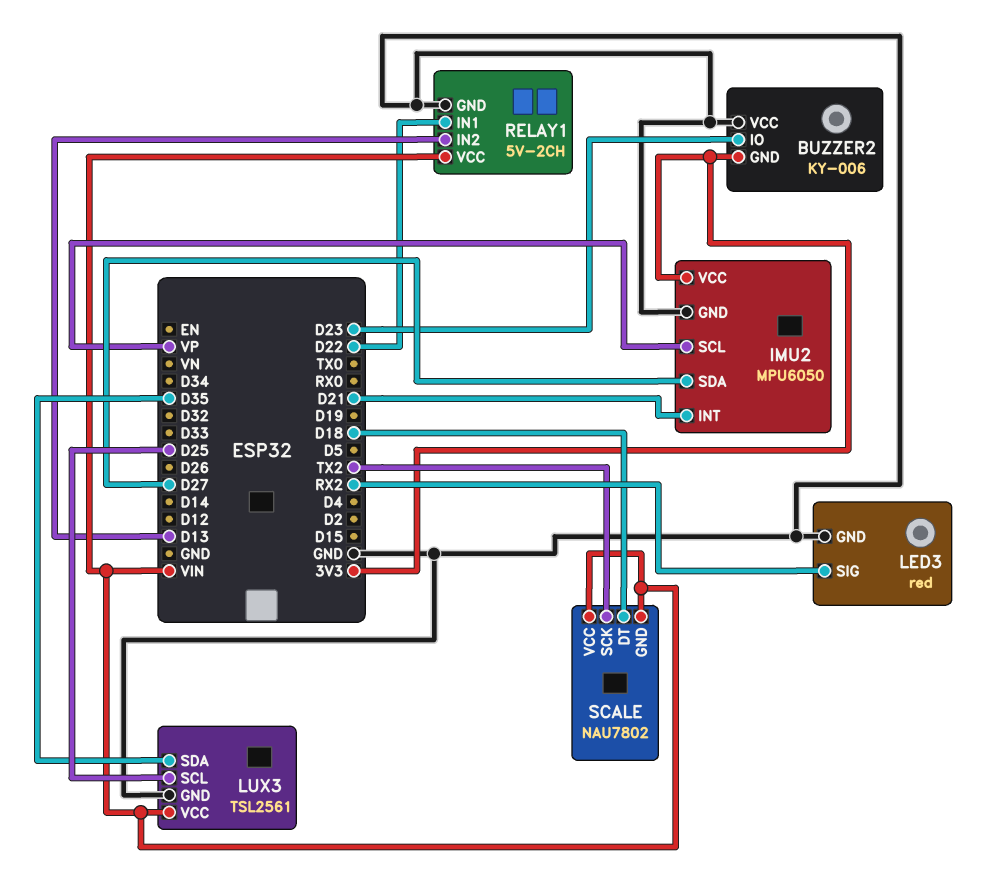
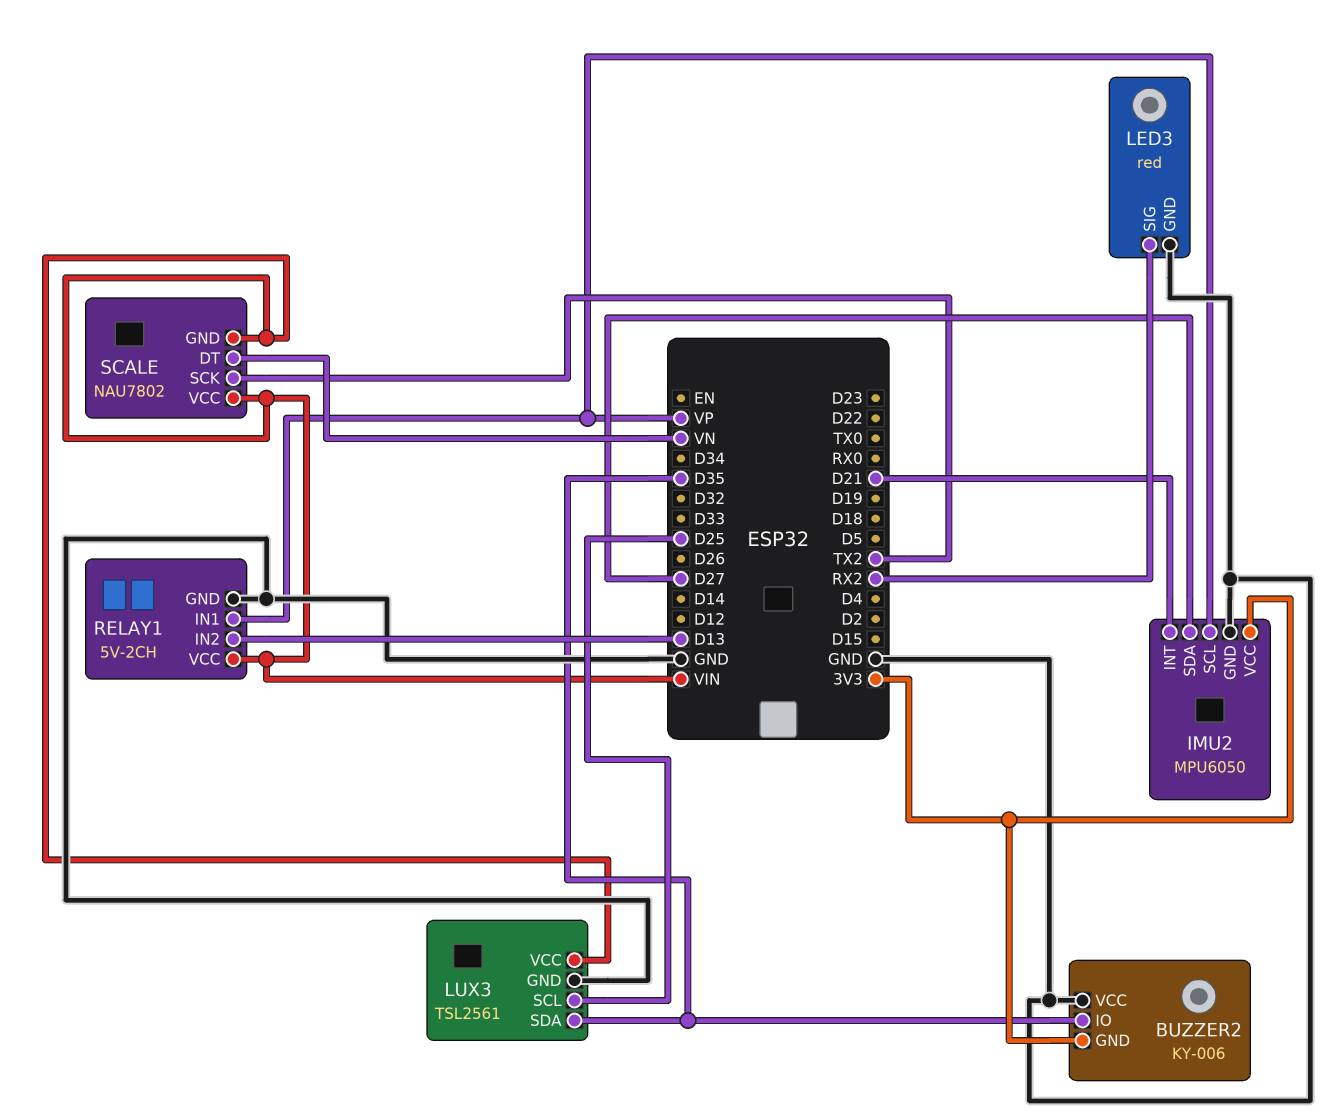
BUZZER2 pin IO: D23 -> D35
RELAY1 pin IN1: D22 -> VP
SCALE pin DT: D18 -> VN

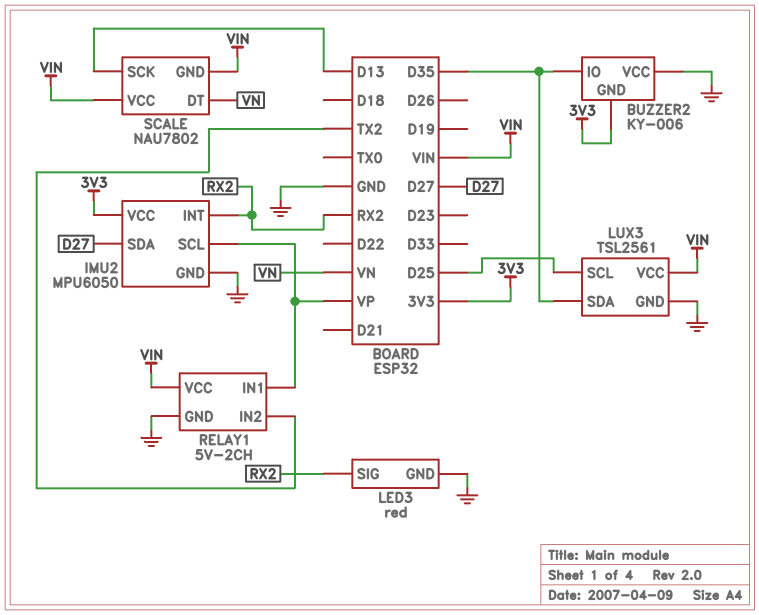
IMU2 pin INT: D21 -> RX2
RELAY1 pin IN2: D13 -> TX2
SCALE pin SCK: TX2 -> D13

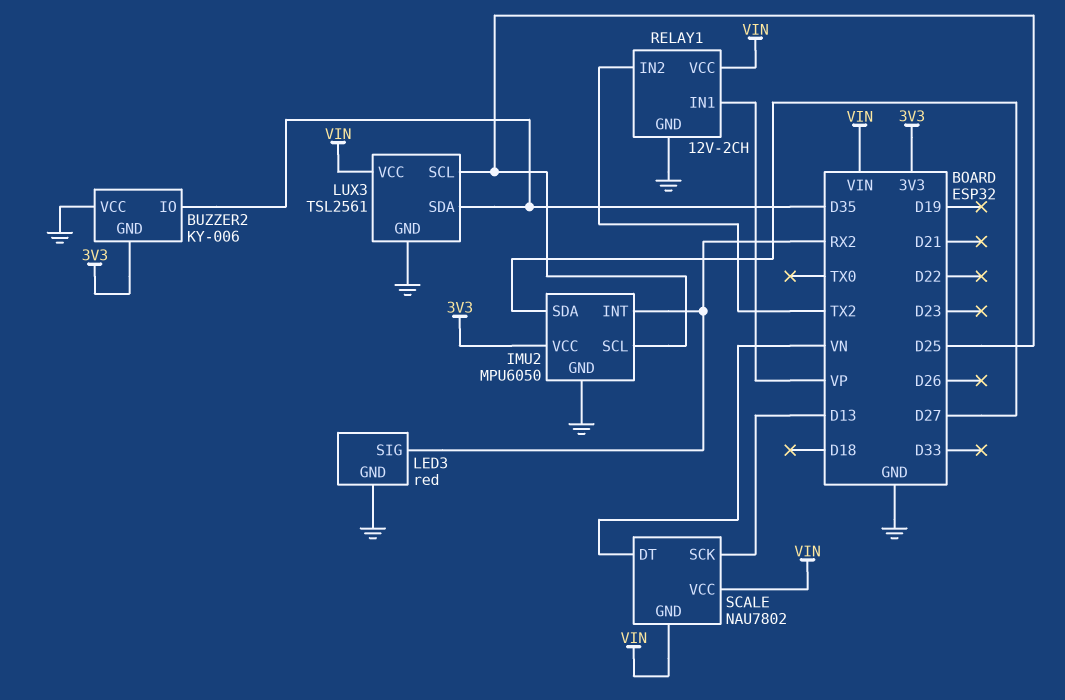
IMU2 pin SCL: VP -> D25
RELAY1: 5V-2CH -> 12V-2CH

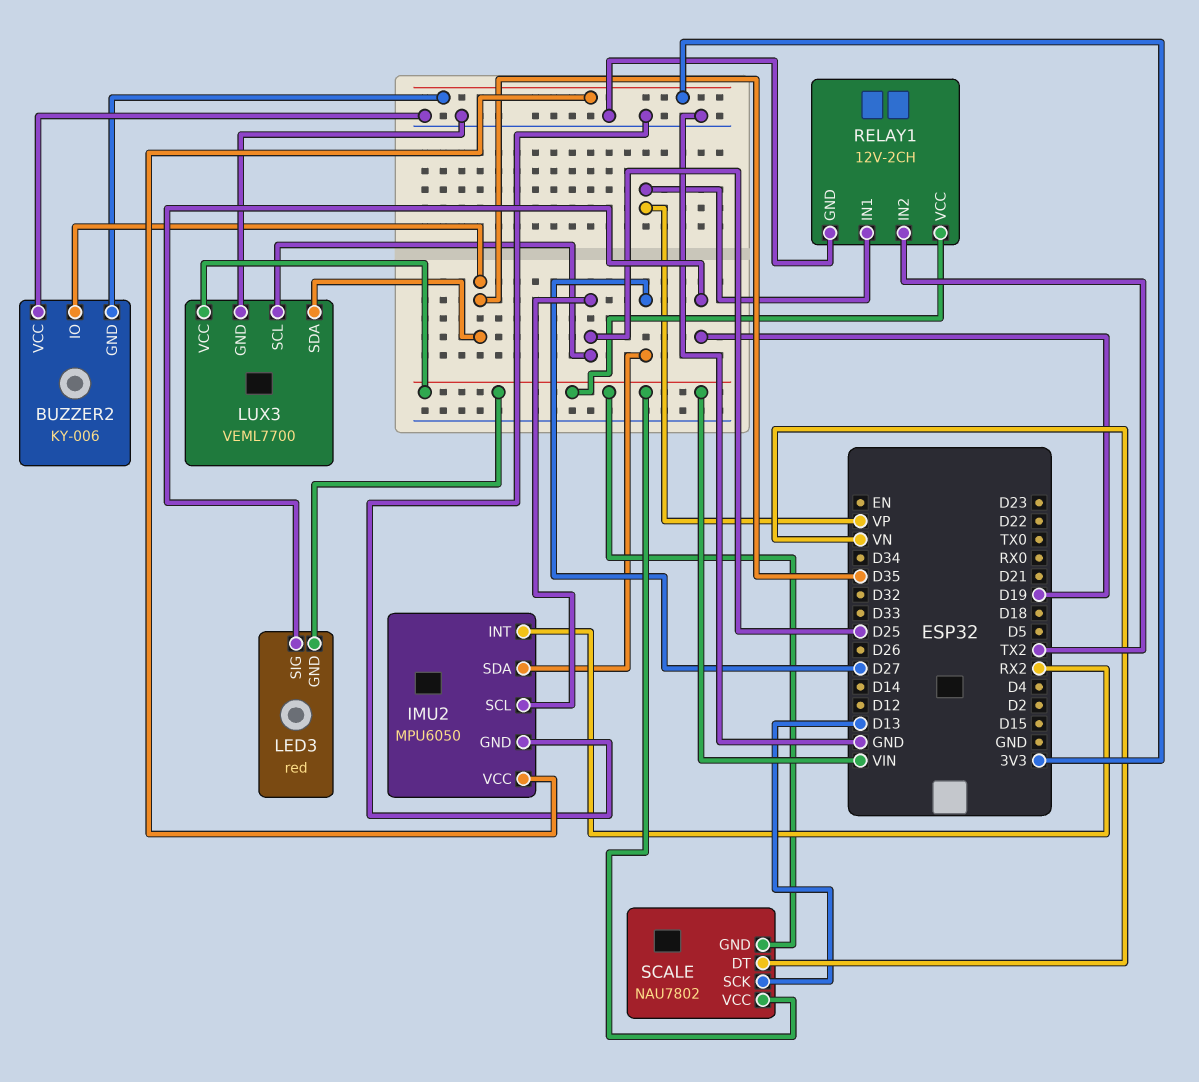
LED3 pin GND: GND -> VIN
LED3 pin SIG: RX2 -> D19
LUX3: TSL2561 -> VEML7700

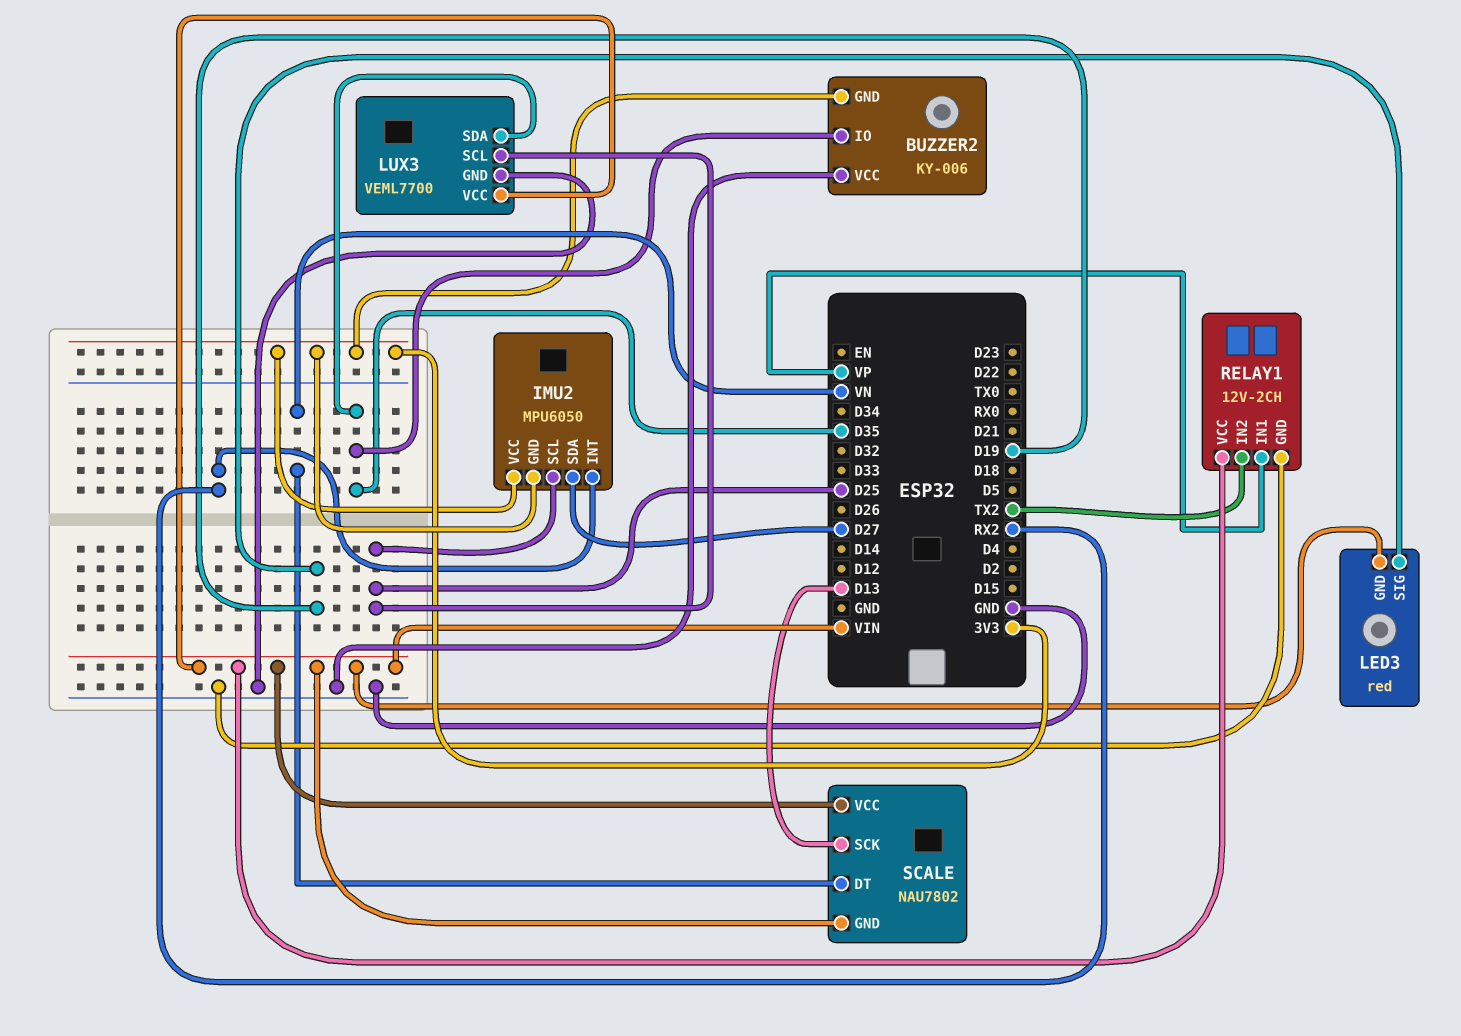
IMU2 pin GND: GND -> 3V3

